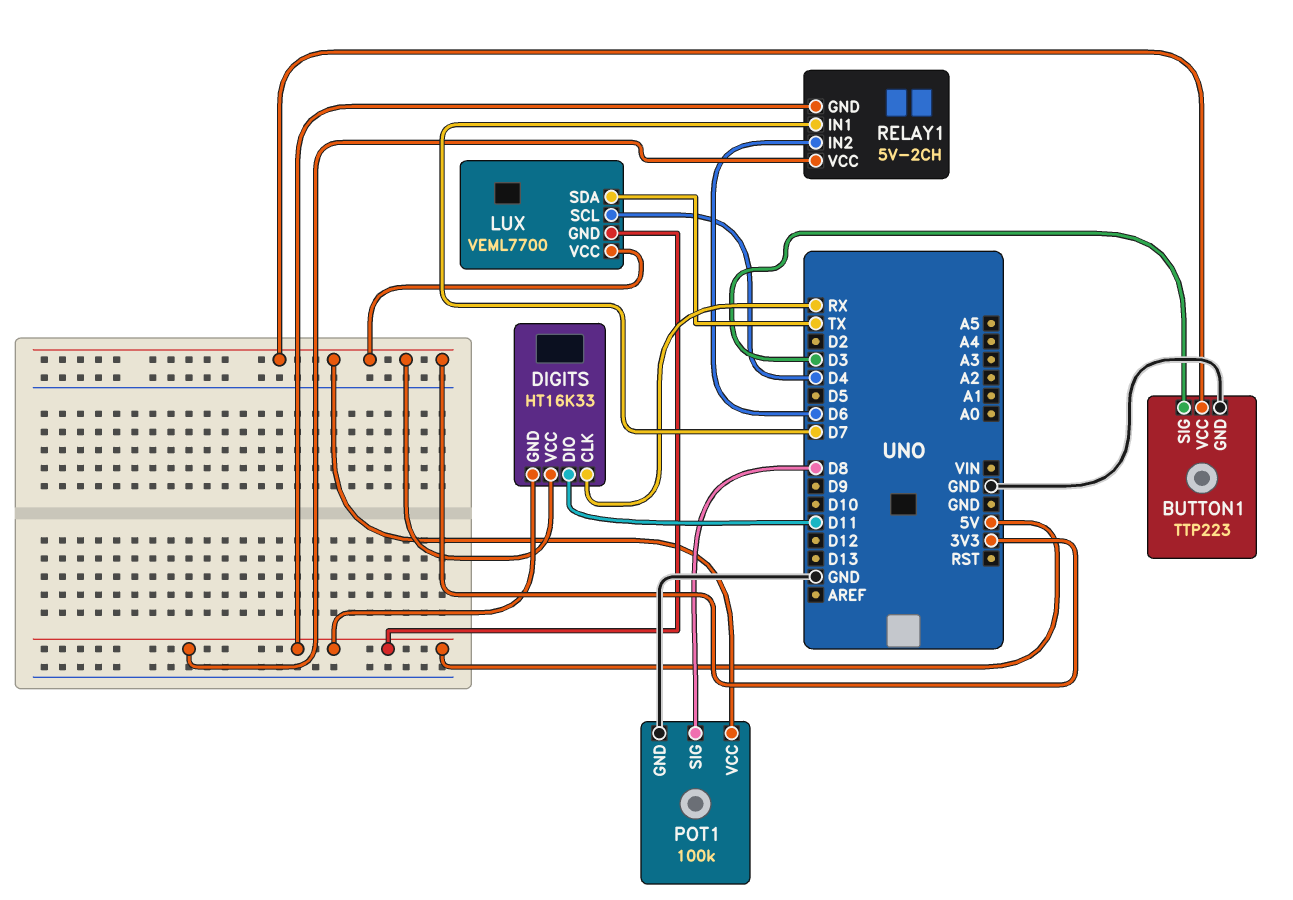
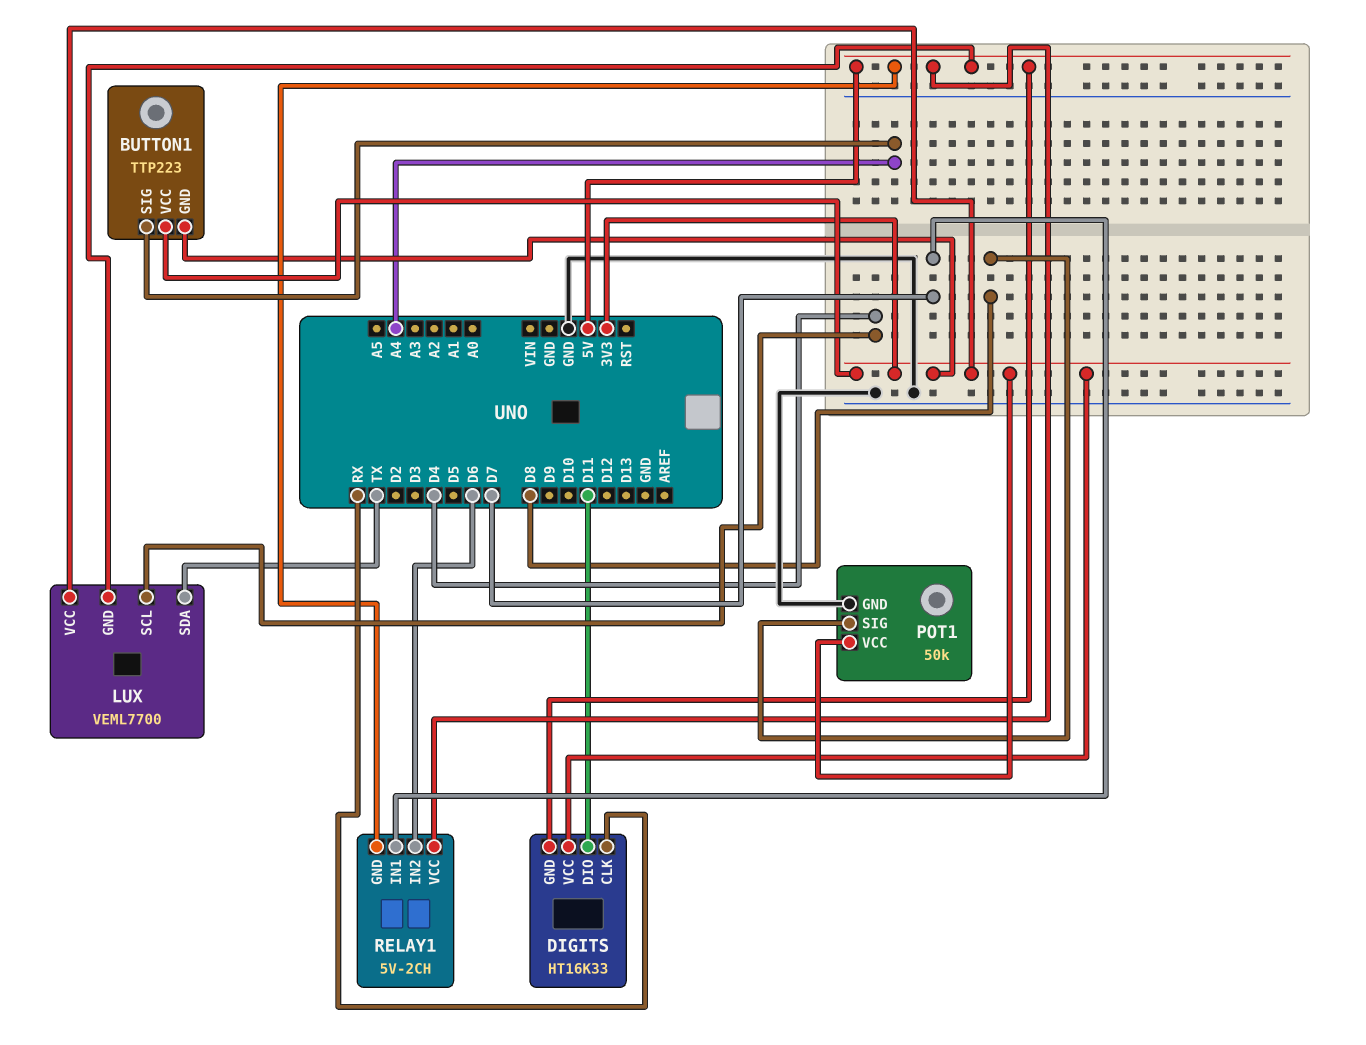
BUTTON1 pin GND: GND -> 3V3
BUTTON1 pin SIG: D3 -> A4
POT1: 100k -> 50k

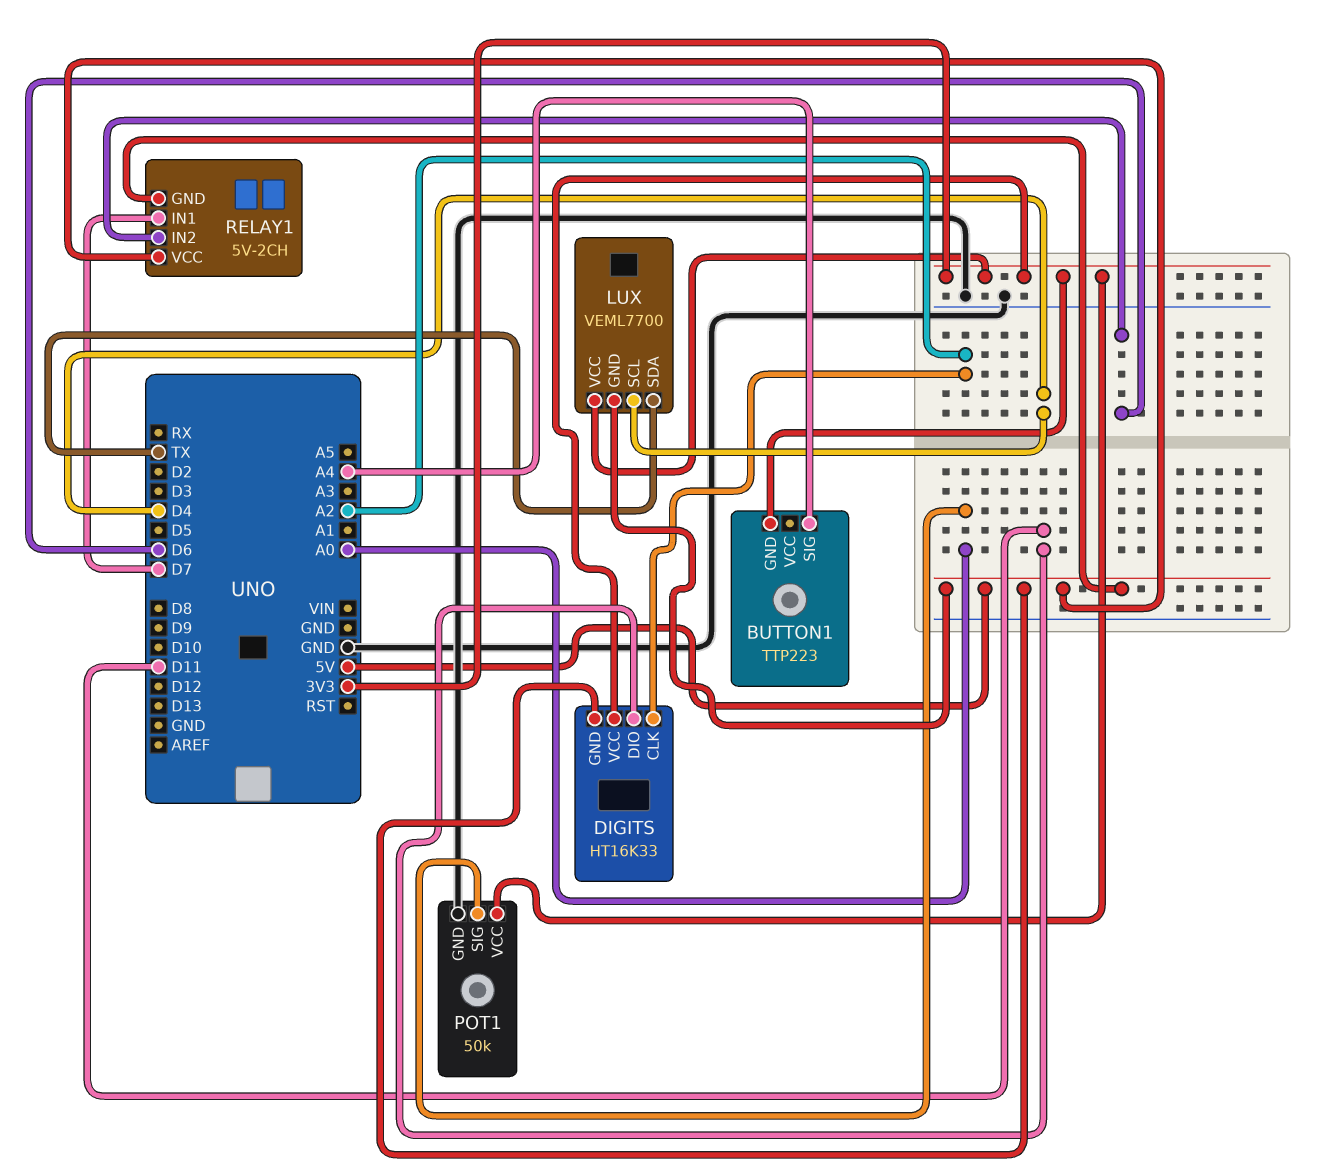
BUTTON1 pin VCC: 3V3 -> none
DIGITS pin CLK: RX -> A2
POT1 pin SIG: D8 -> A0

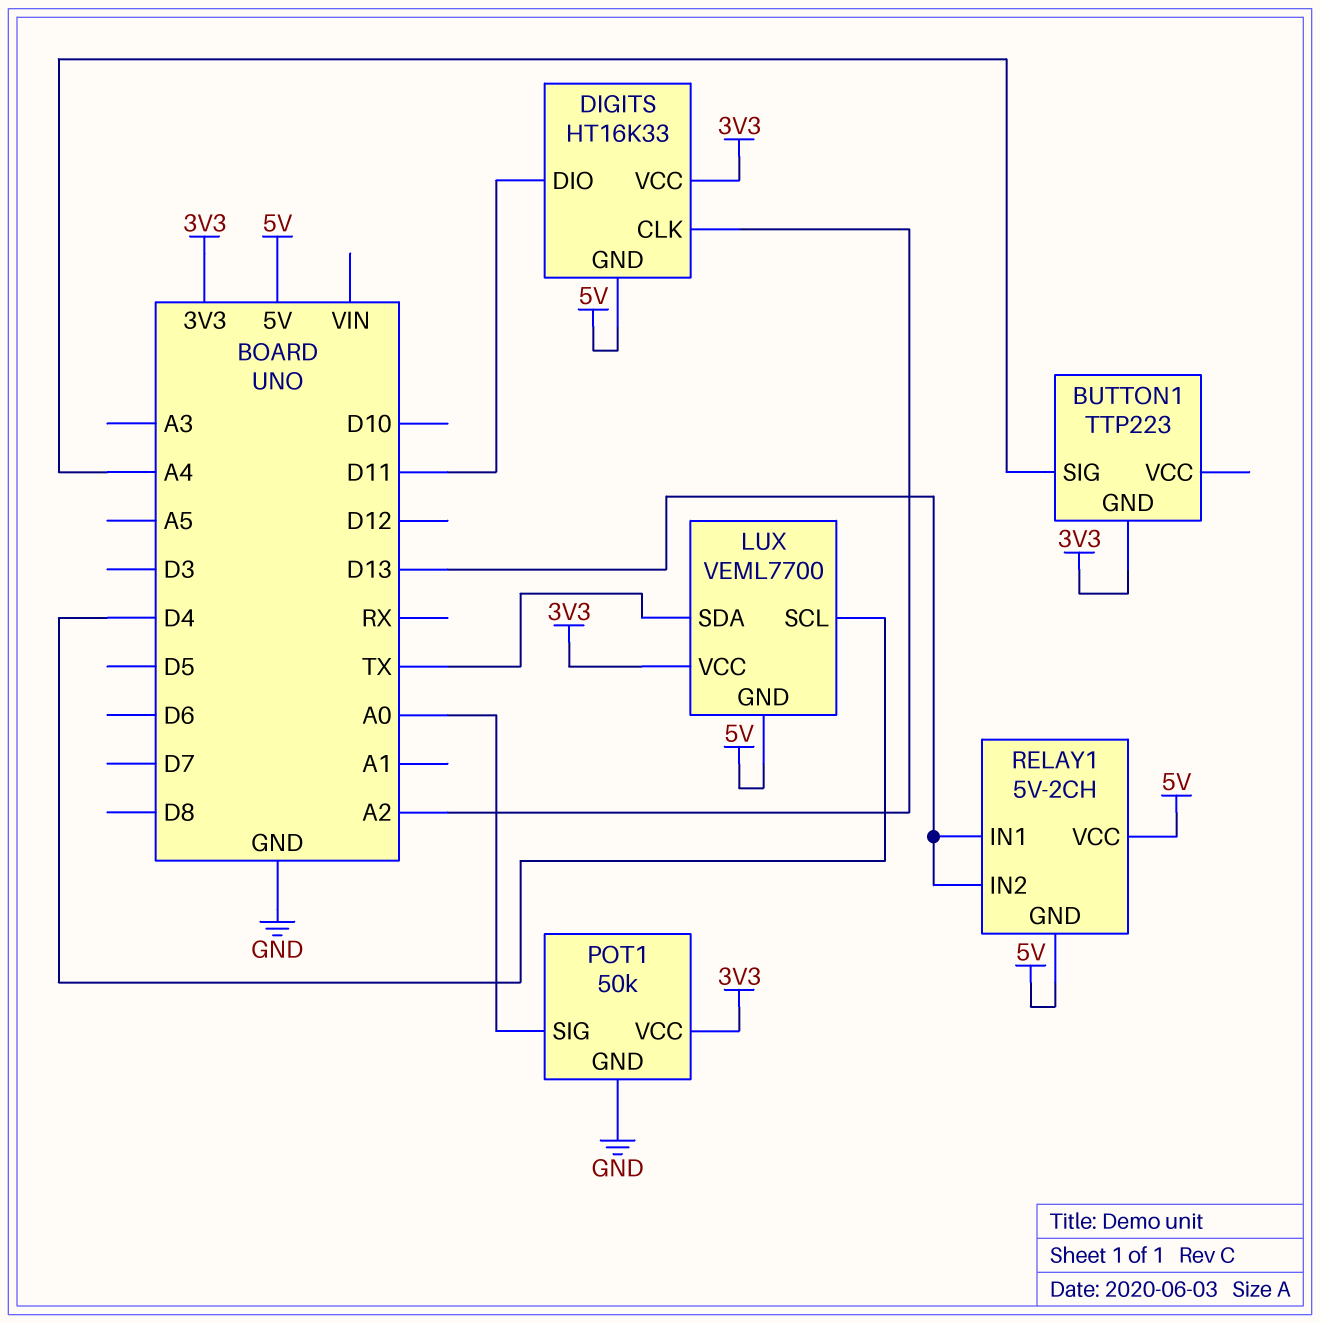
RELAY1 pin IN1: D7 -> D13
RELAY1 pin IN2: D6 -> D13

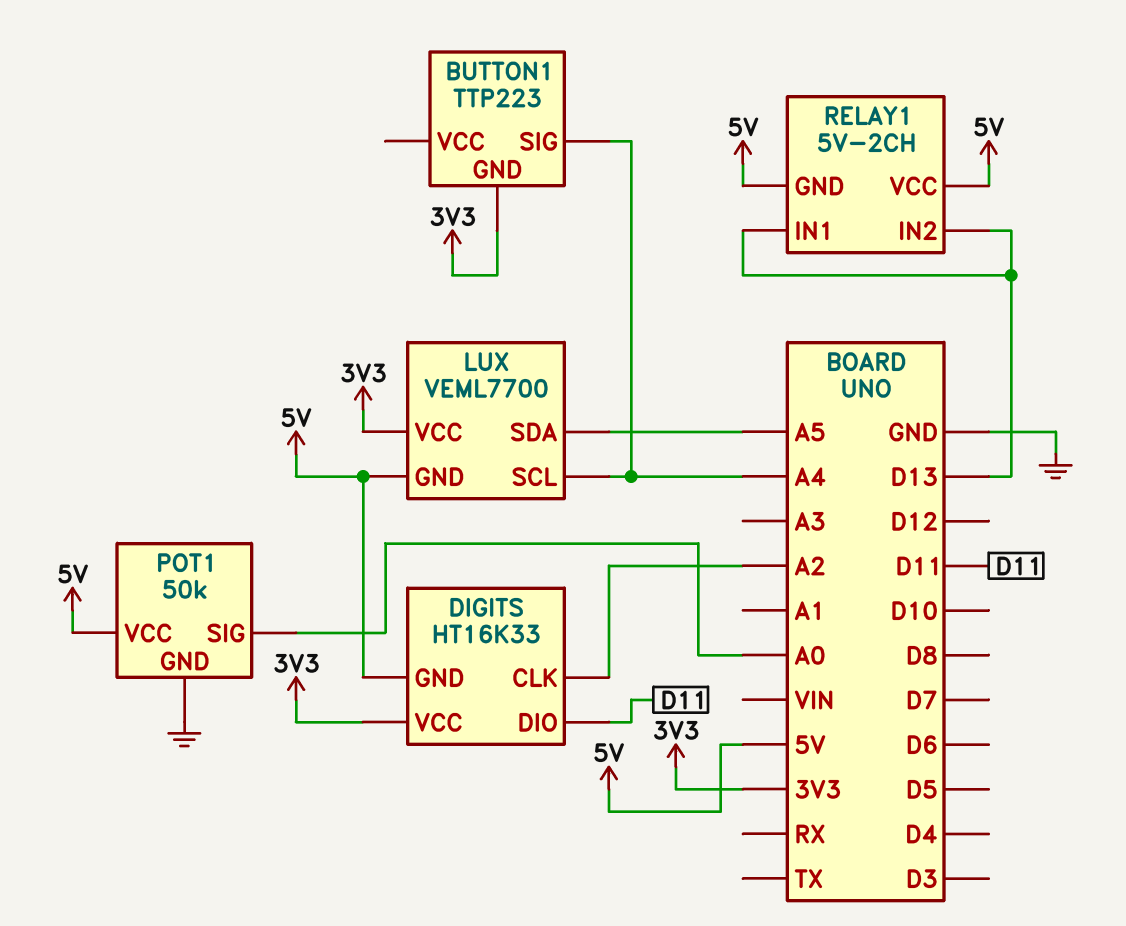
LUX pin SCL: D4 -> A4
LUX pin SDA: TX -> A5
POT1 pin VCC: 3V3 -> 5V

